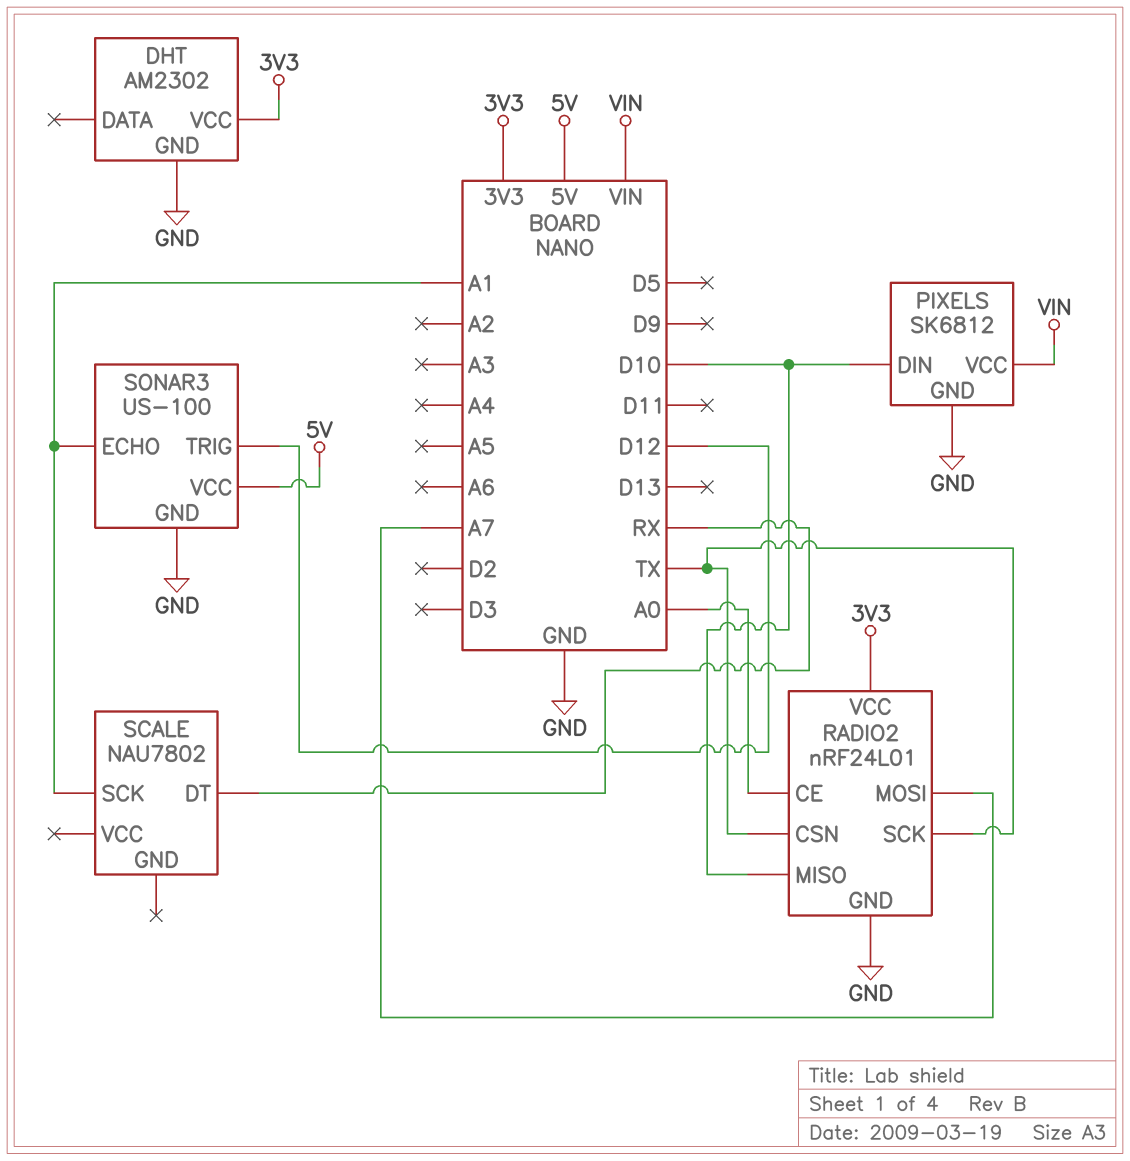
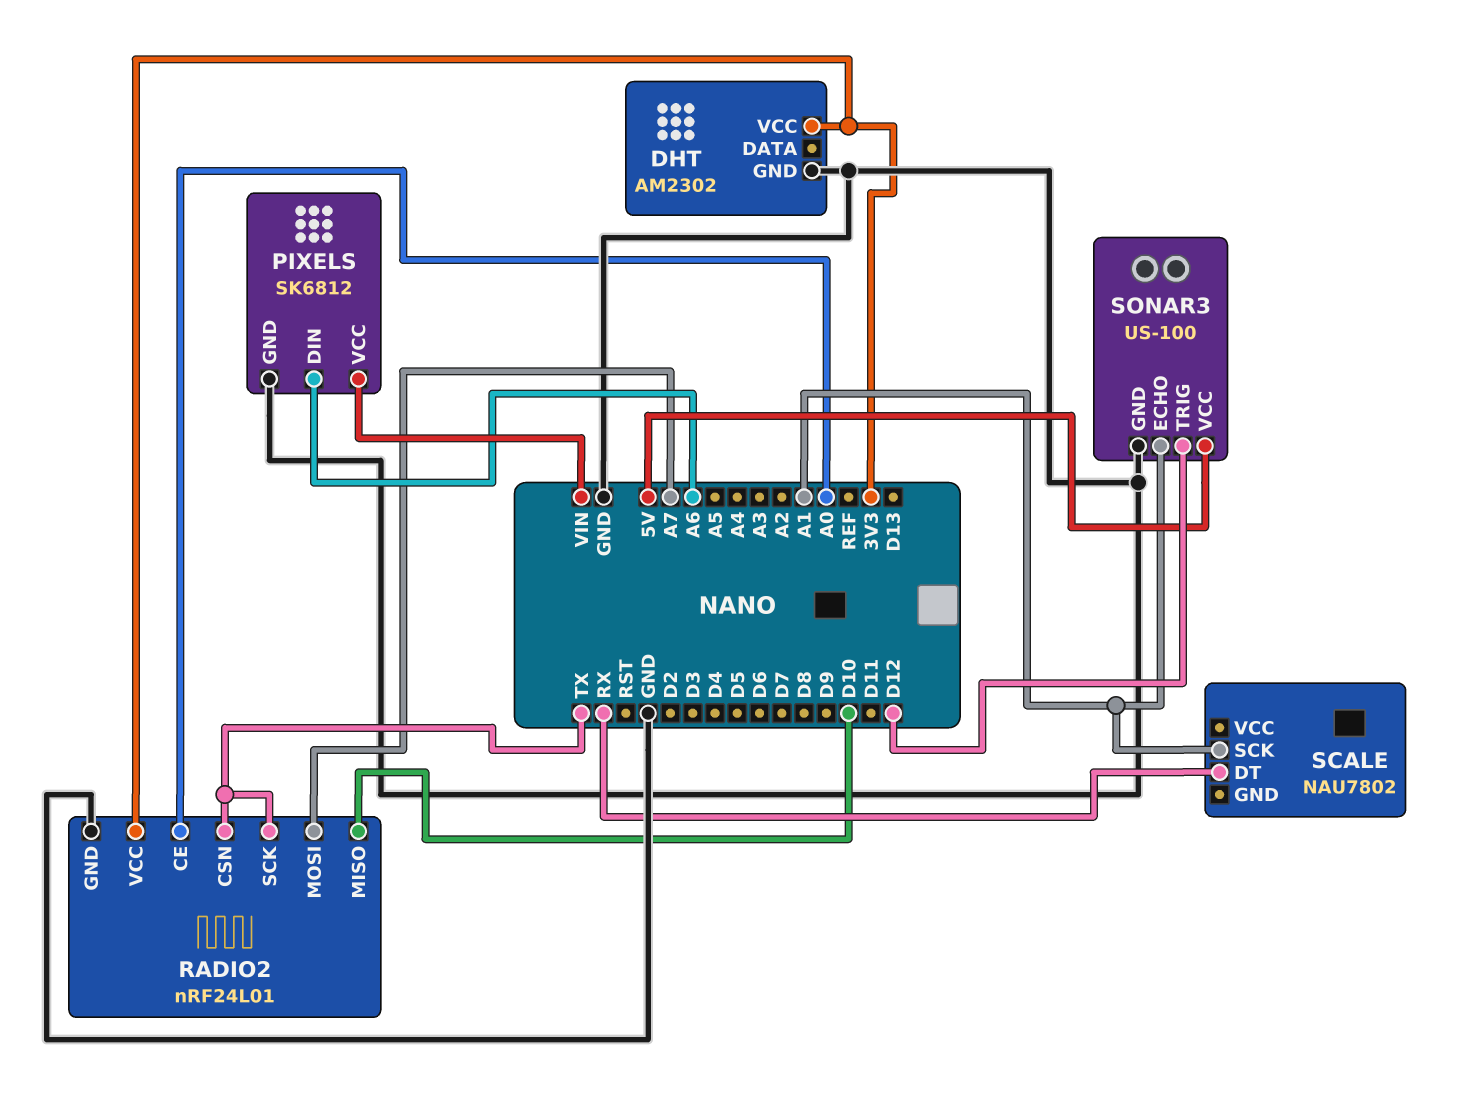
PIXELS pin DIN: D10 -> A6

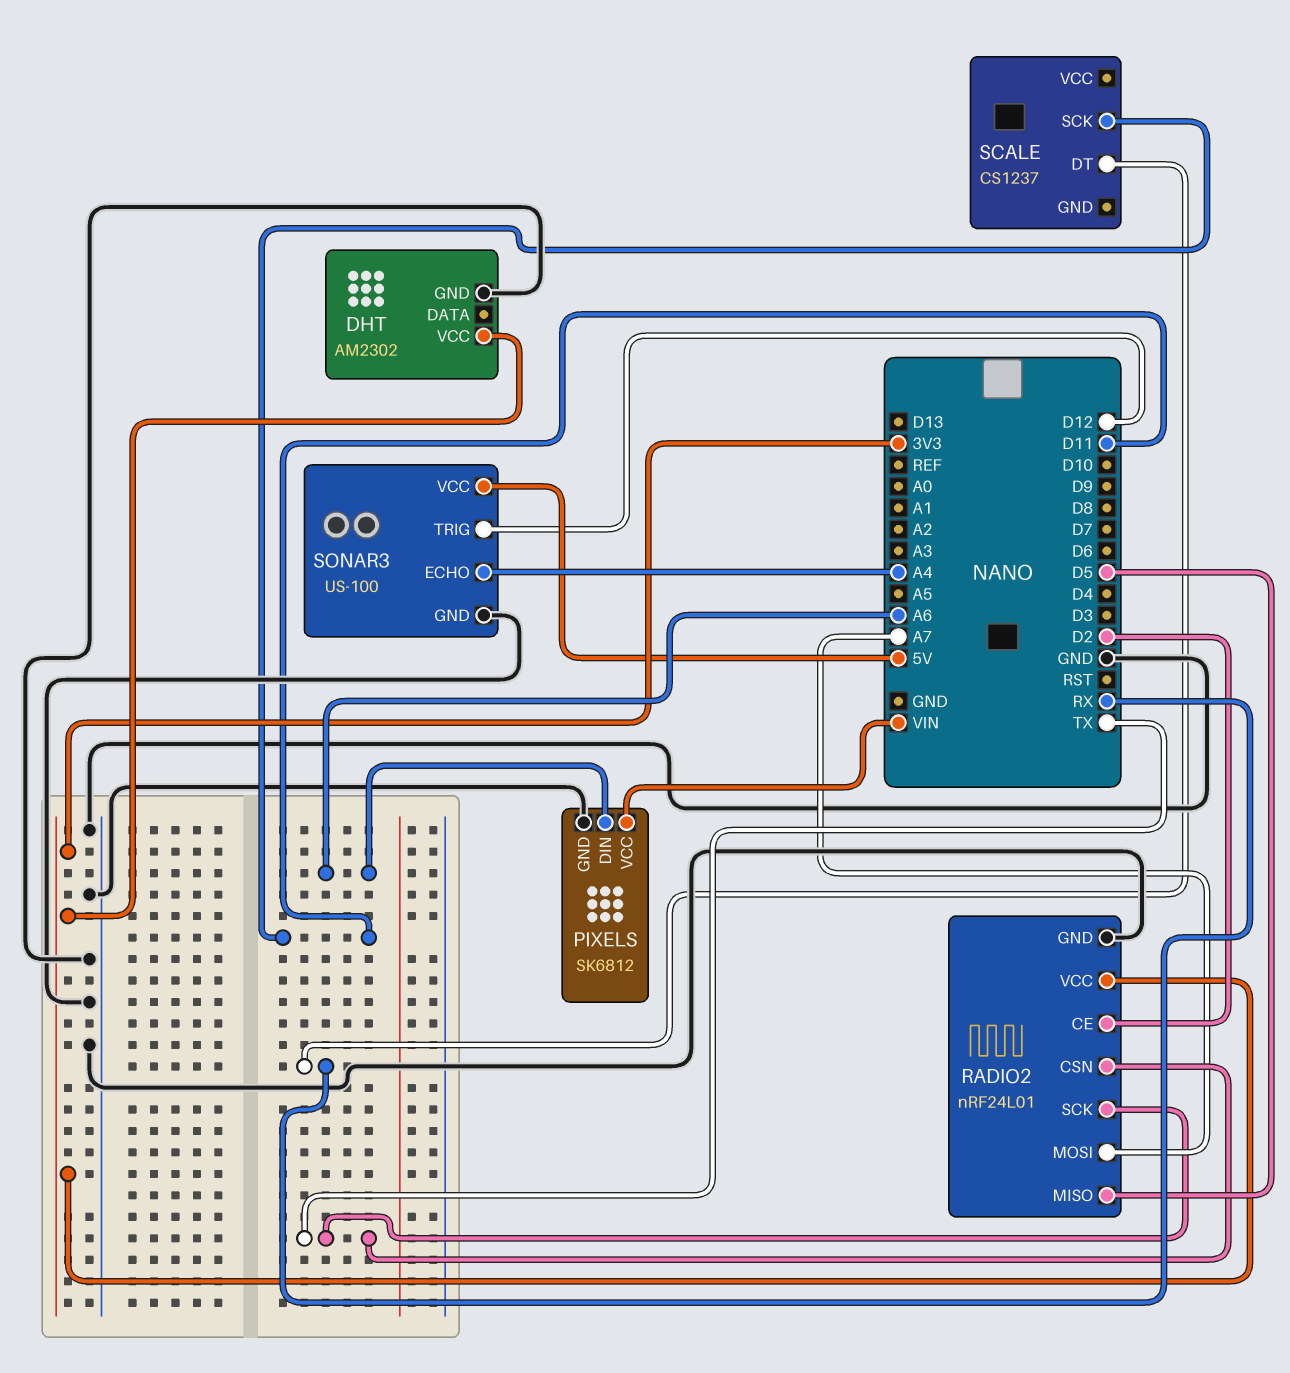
RADIO2 pin CE: A0 -> D2
RADIO2 pin MISO: D10 -> D5
SCALE: NAU7802 -> CS1237
SCALE pin SCK: A1 -> D11
SONAR3 pin ECHO: A1 -> A4

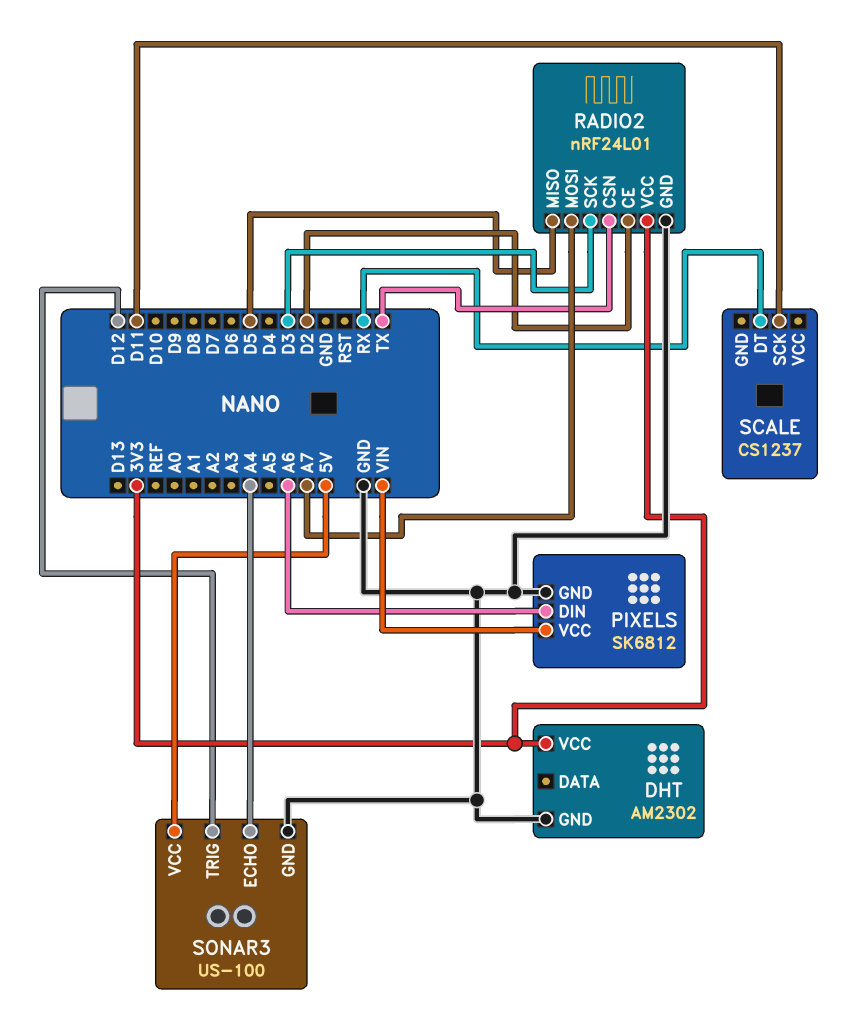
RADIO2 pin SCK: TX -> D3

